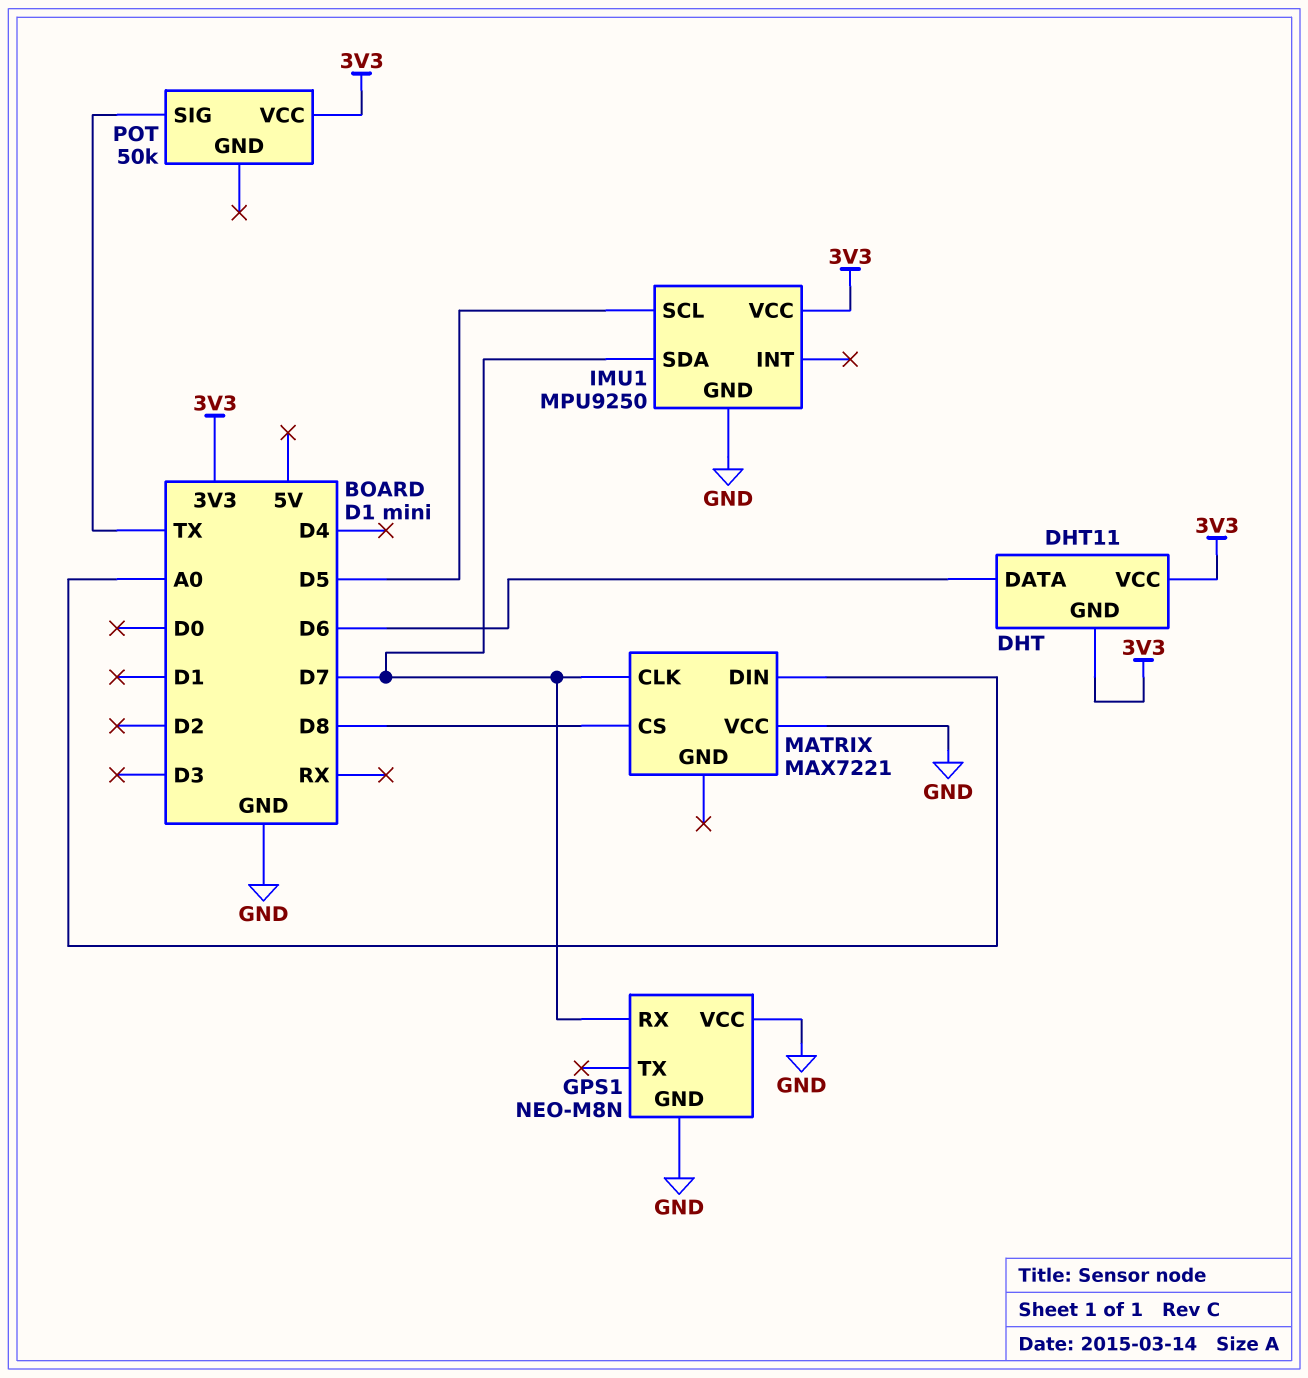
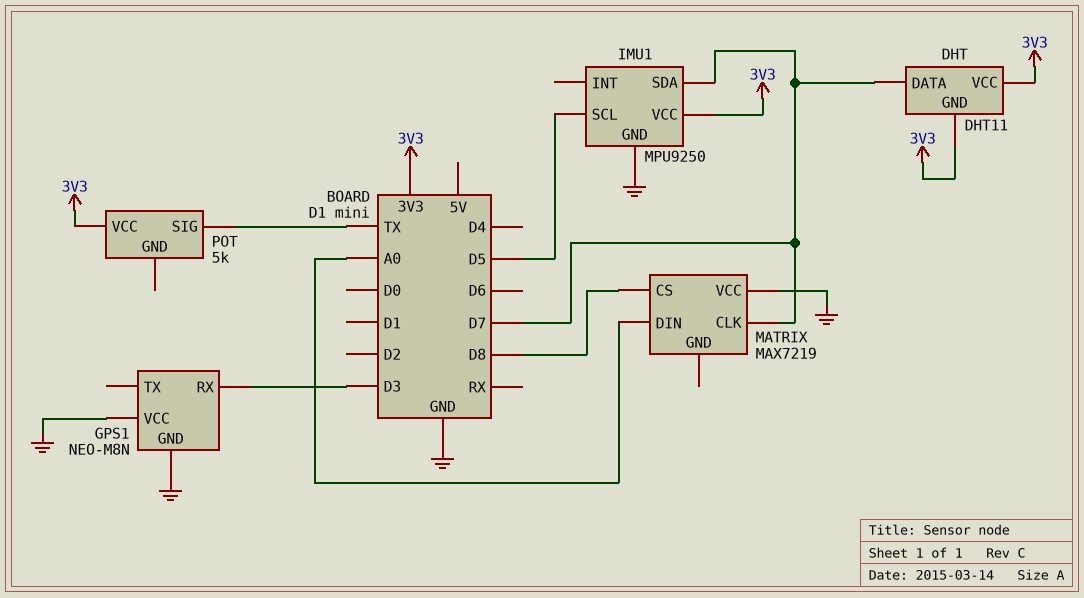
DHT pin DATA: D6 -> D7
GPS1 pin RX: D7 -> D3
MATRIX: MAX7221 -> MAX7219
POT: 50k -> 5k

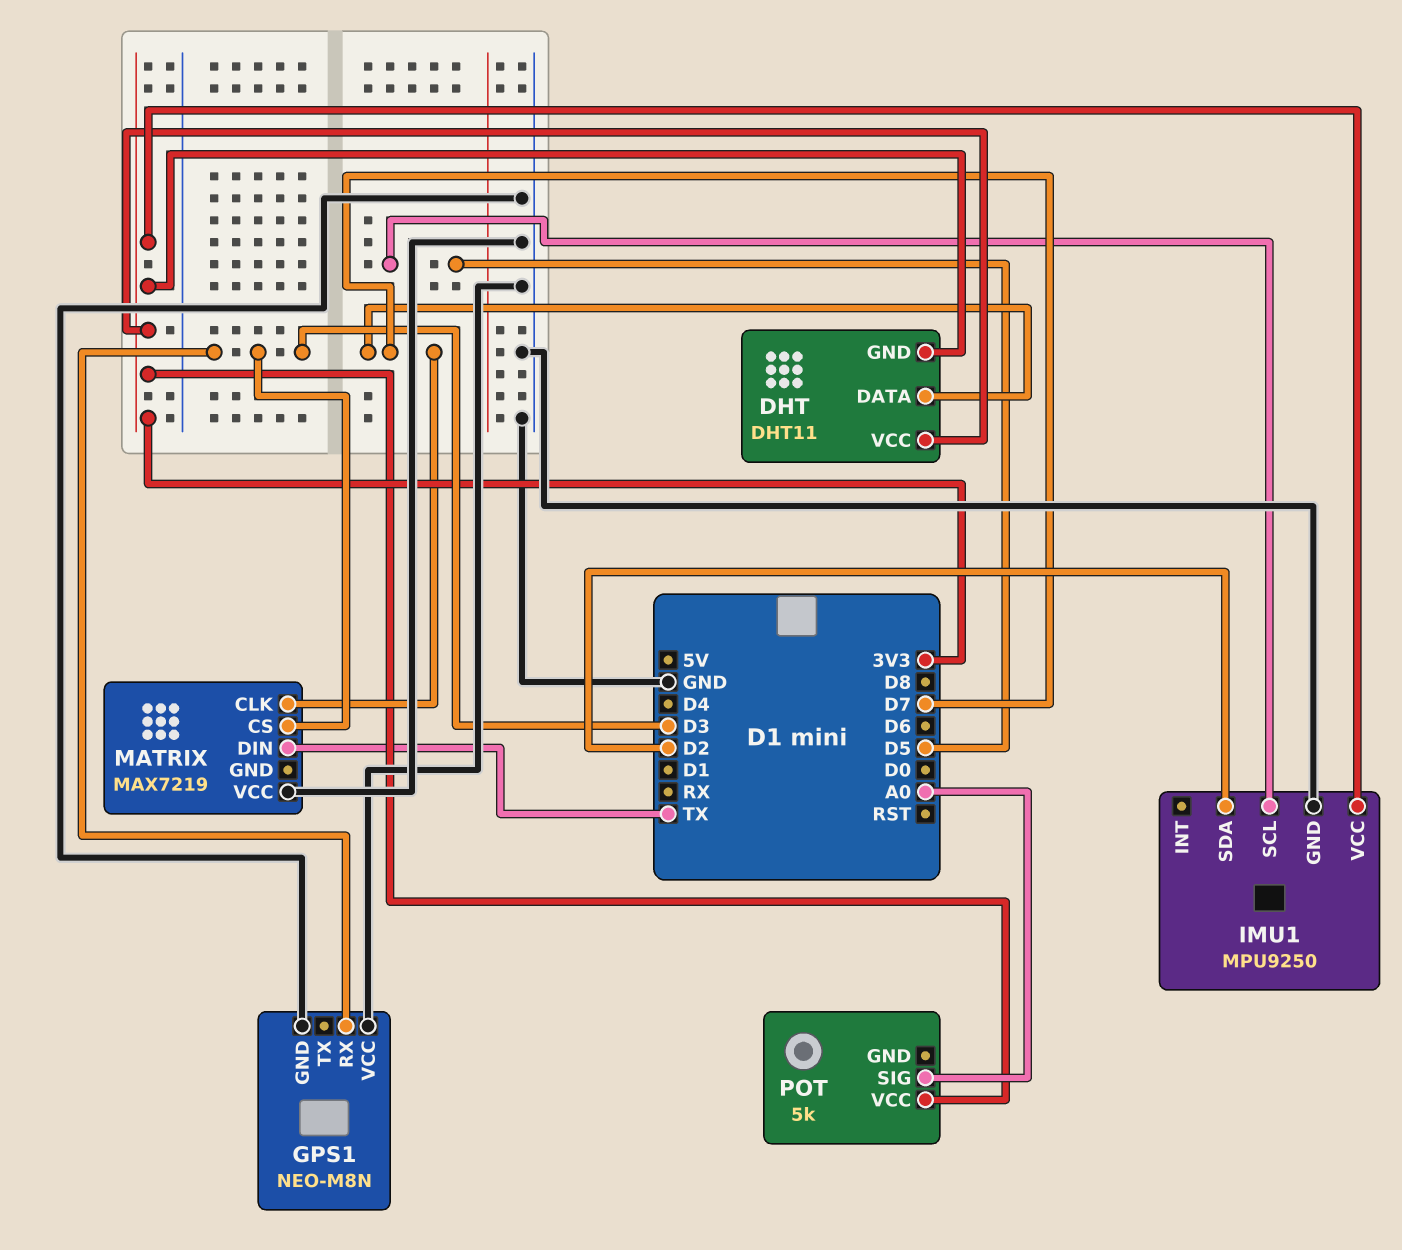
IMU1 pin SDA: D7 -> D2
MATRIX pin CS: D8 -> D3
MATRIX pin DIN: A0 -> TX
POT pin SIG: TX -> A0

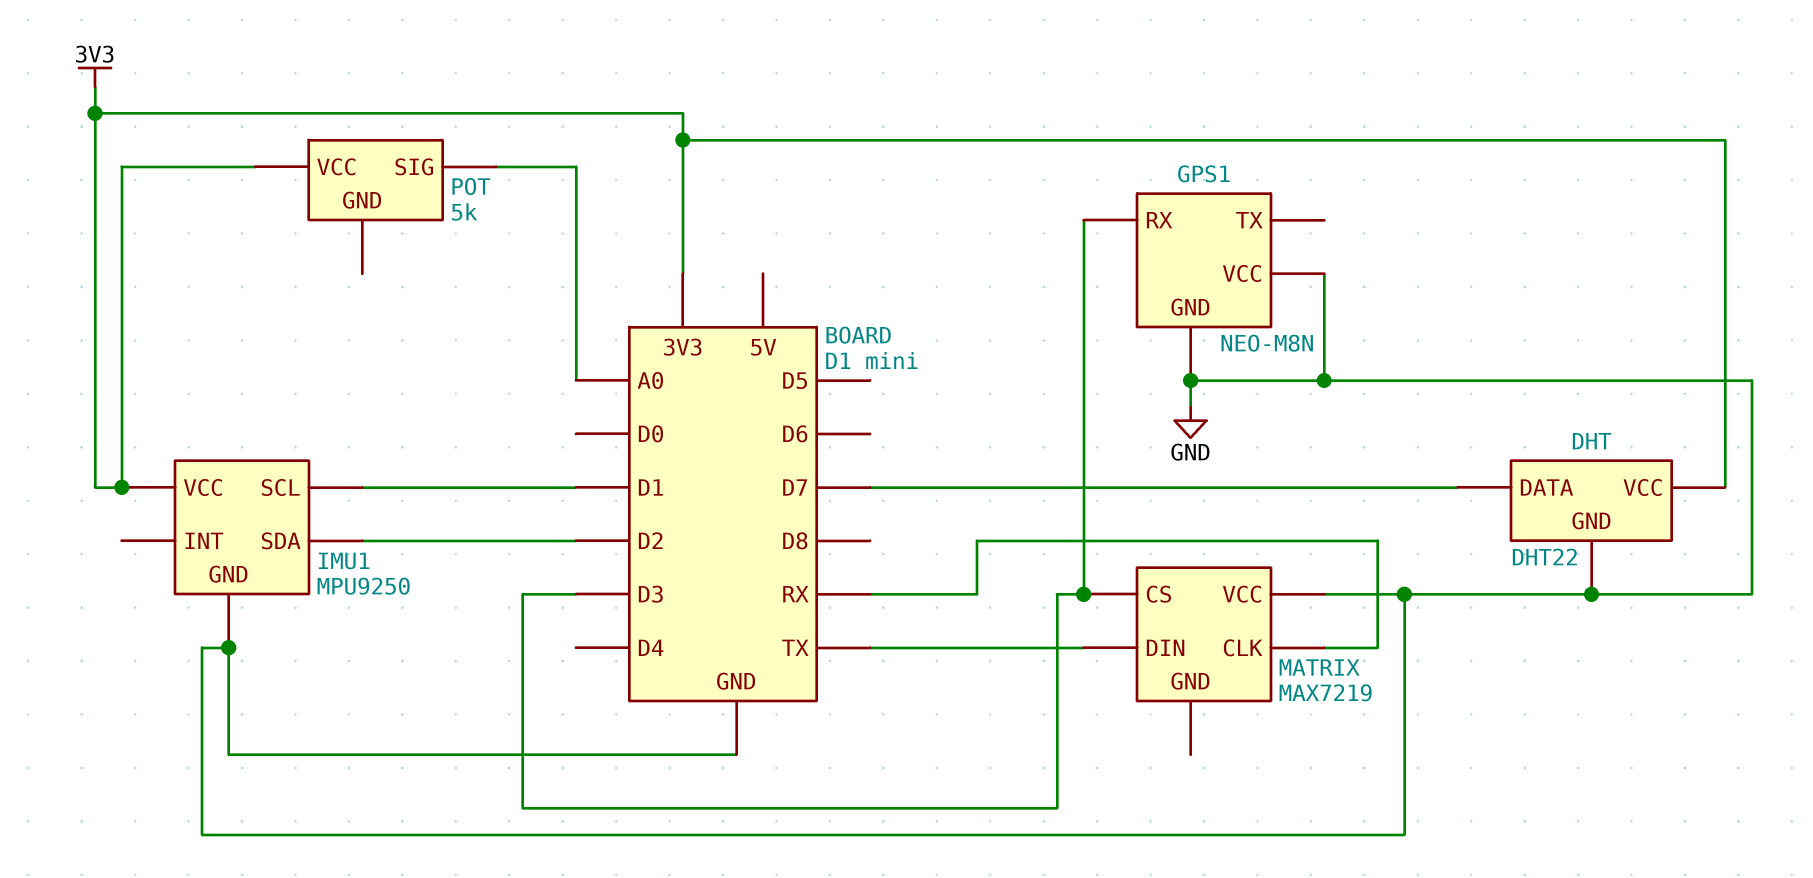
DHT: DHT11 -> DHT22
DHT pin GND: 3V3 -> GND
IMU1 pin SCL: D5 -> D1
MATRIX pin CLK: D7 -> RX

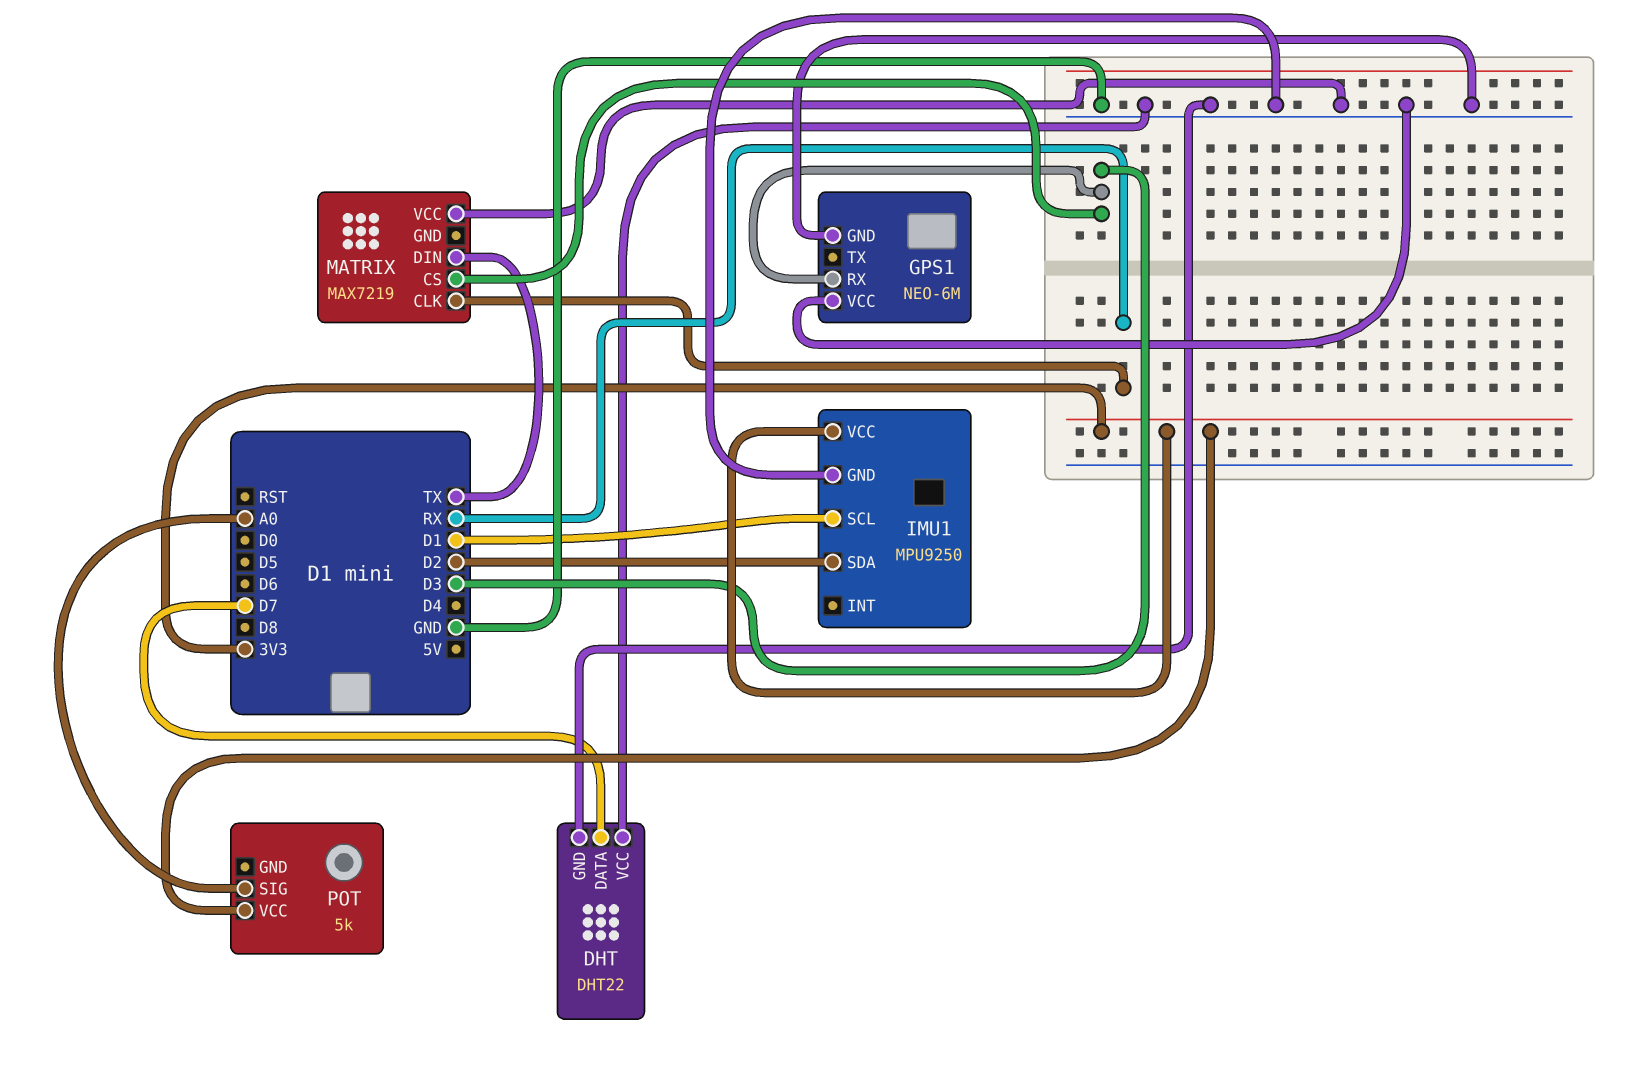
DHT pin VCC: 3V3 -> GND
GPS1: NEO-M8N -> NEO-6M

